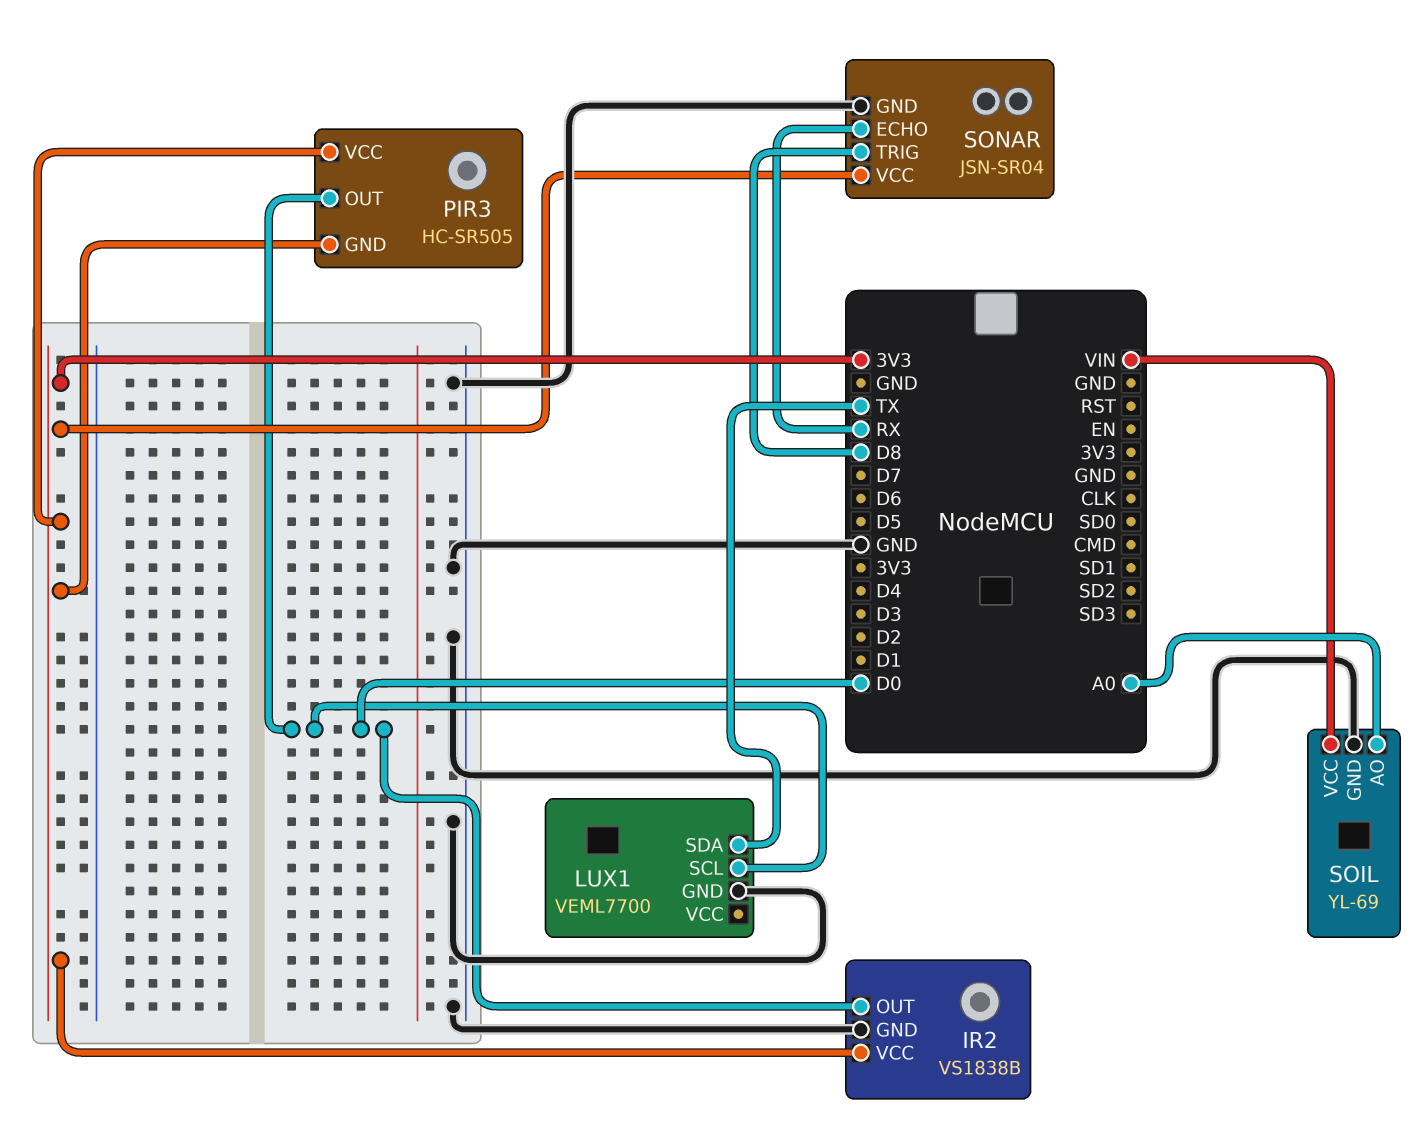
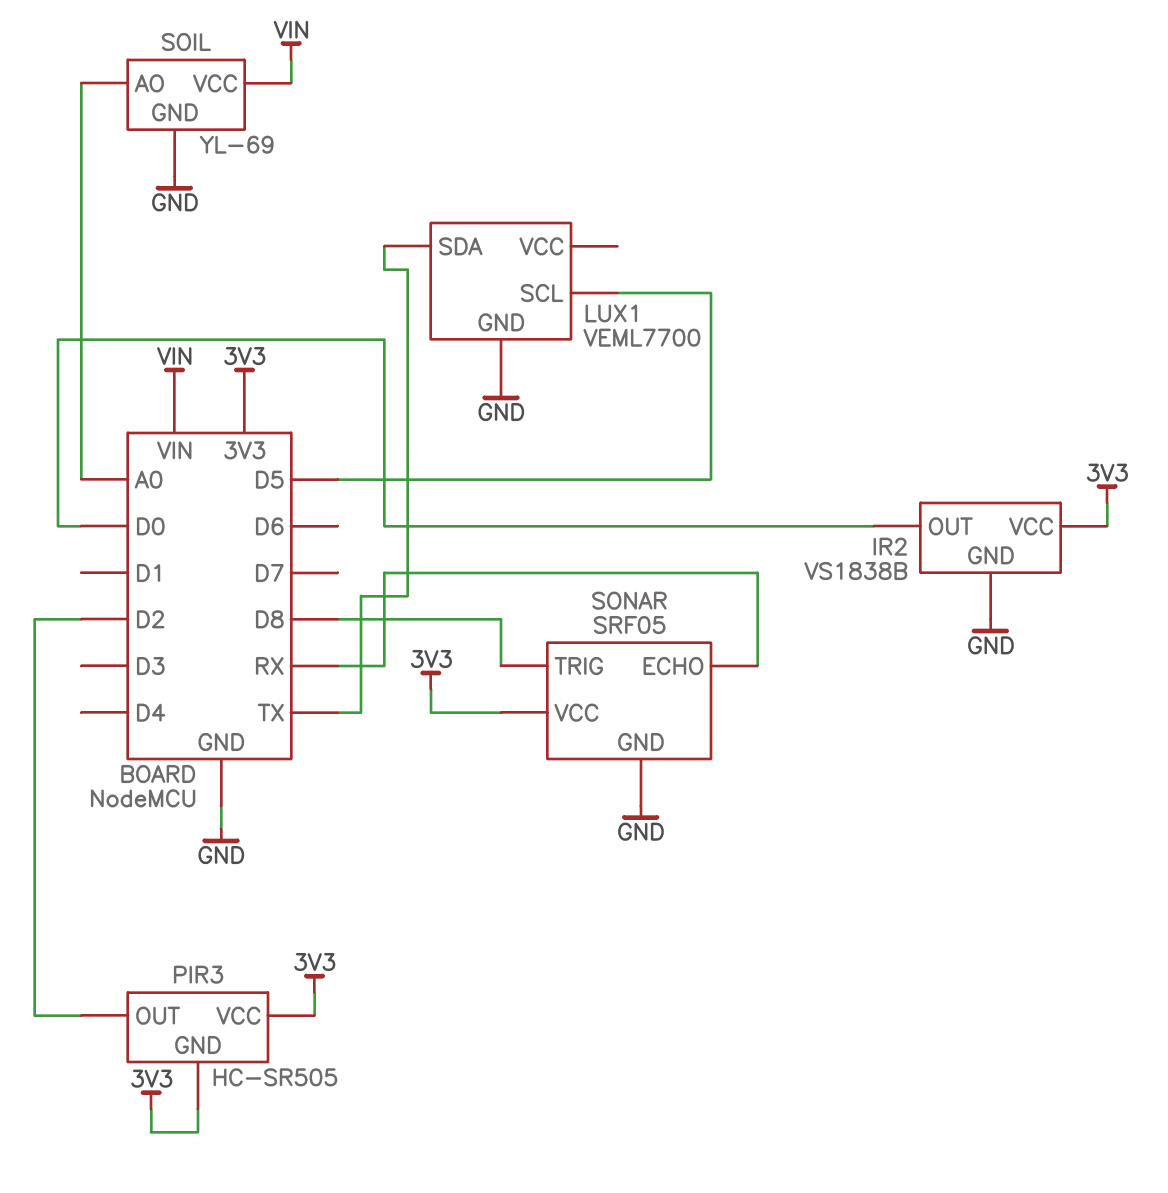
LUX1 pin SCL: D0 -> D5
PIR3 pin OUT: D0 -> D2
SONAR: JSN-SR04 -> SRF05

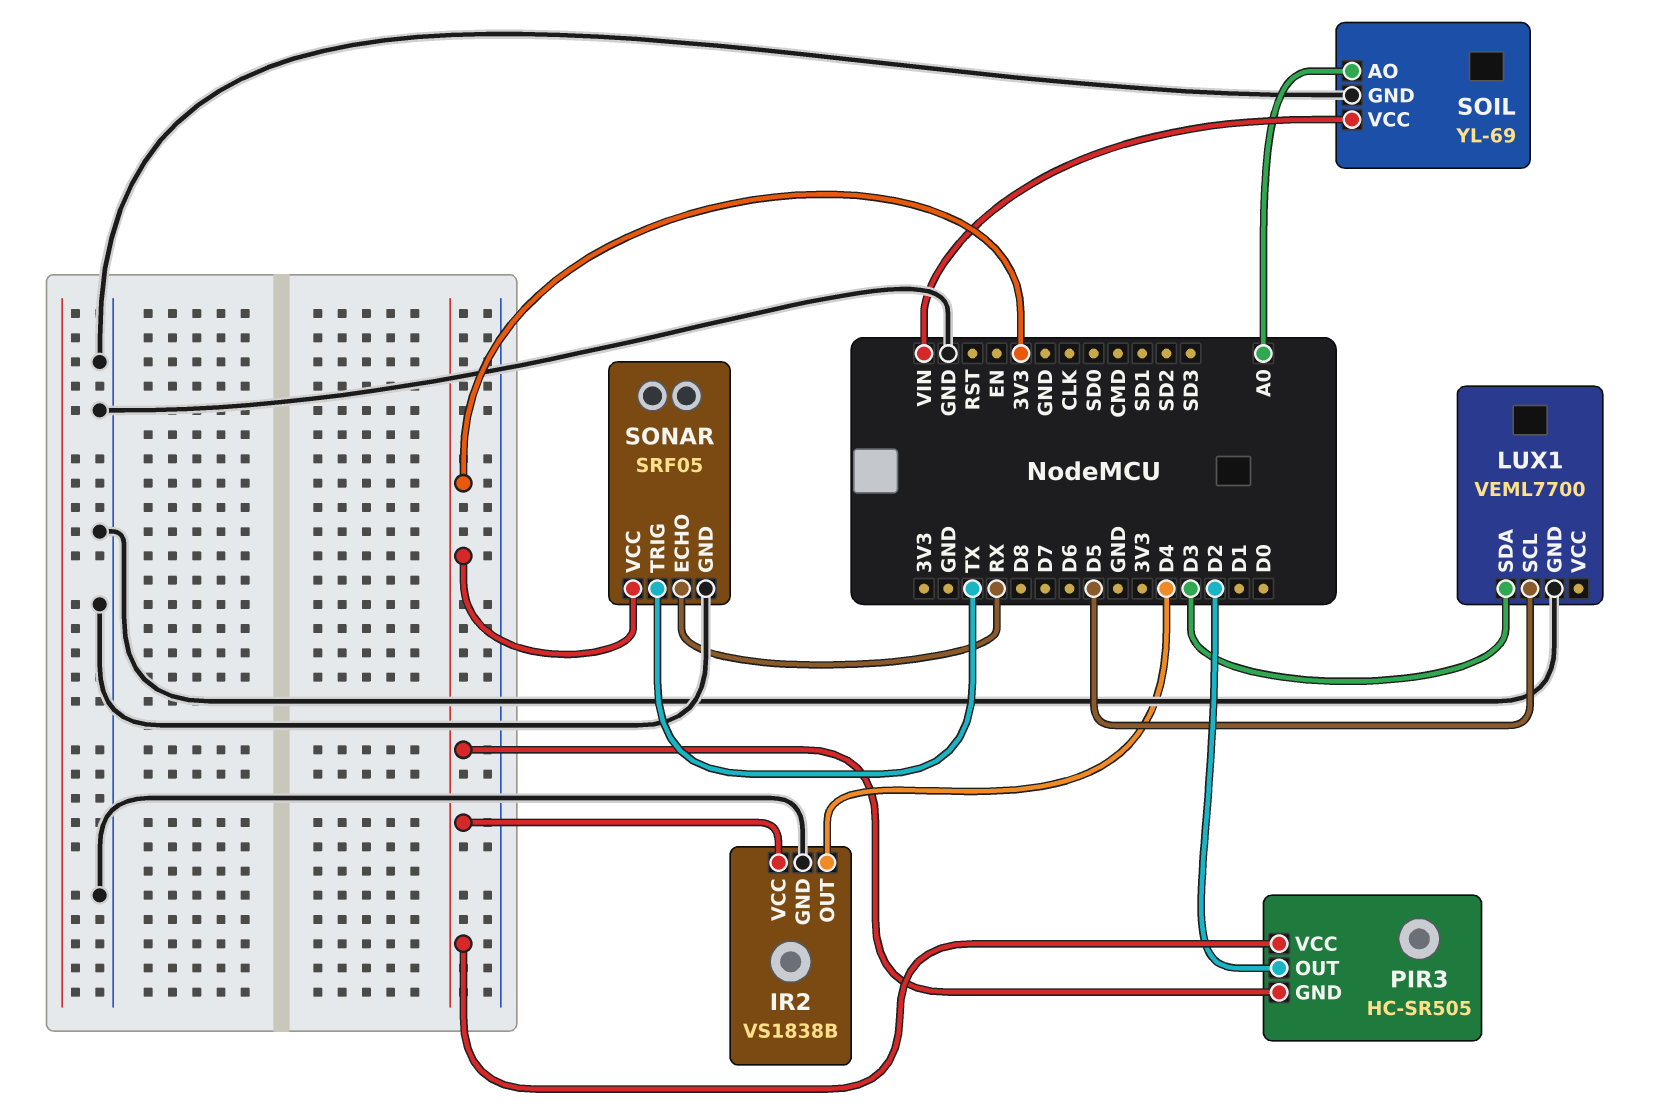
IR2 pin OUT: D0 -> D4
LUX1 pin SDA: TX -> D3
SONAR pin TRIG: D8 -> TX

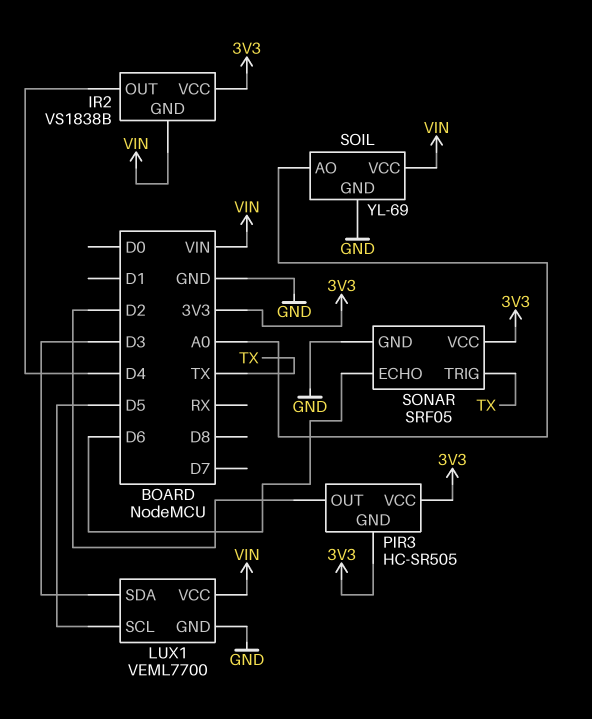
IR2 pin GND: GND -> VIN
LUX1 pin VCC: none -> VIN
SONAR pin ECHO: RX -> D6

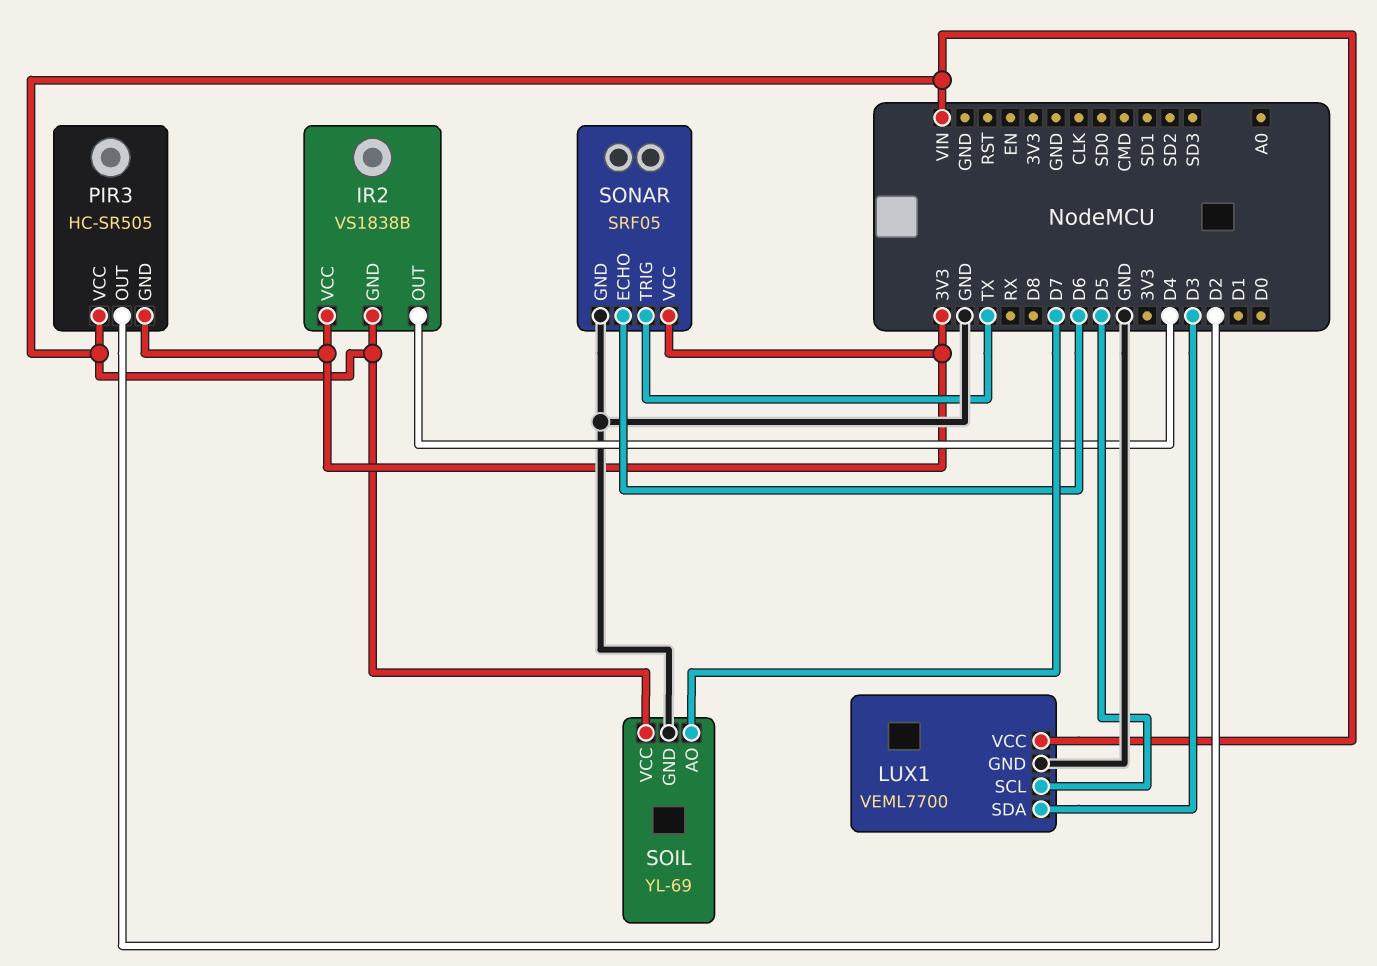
PIR3 pin VCC: 3V3 -> VIN
SOIL pin AO: A0 -> D7

